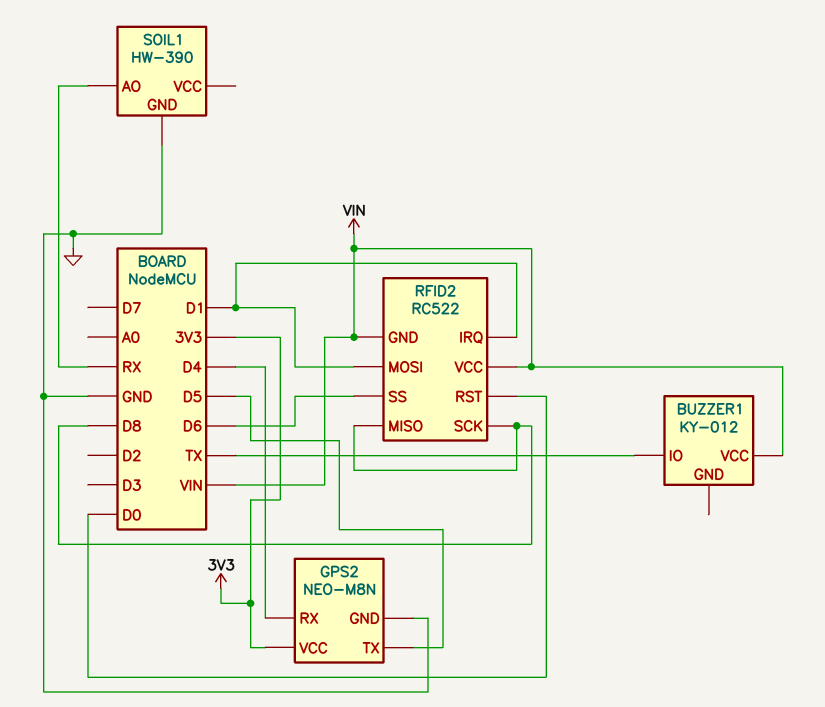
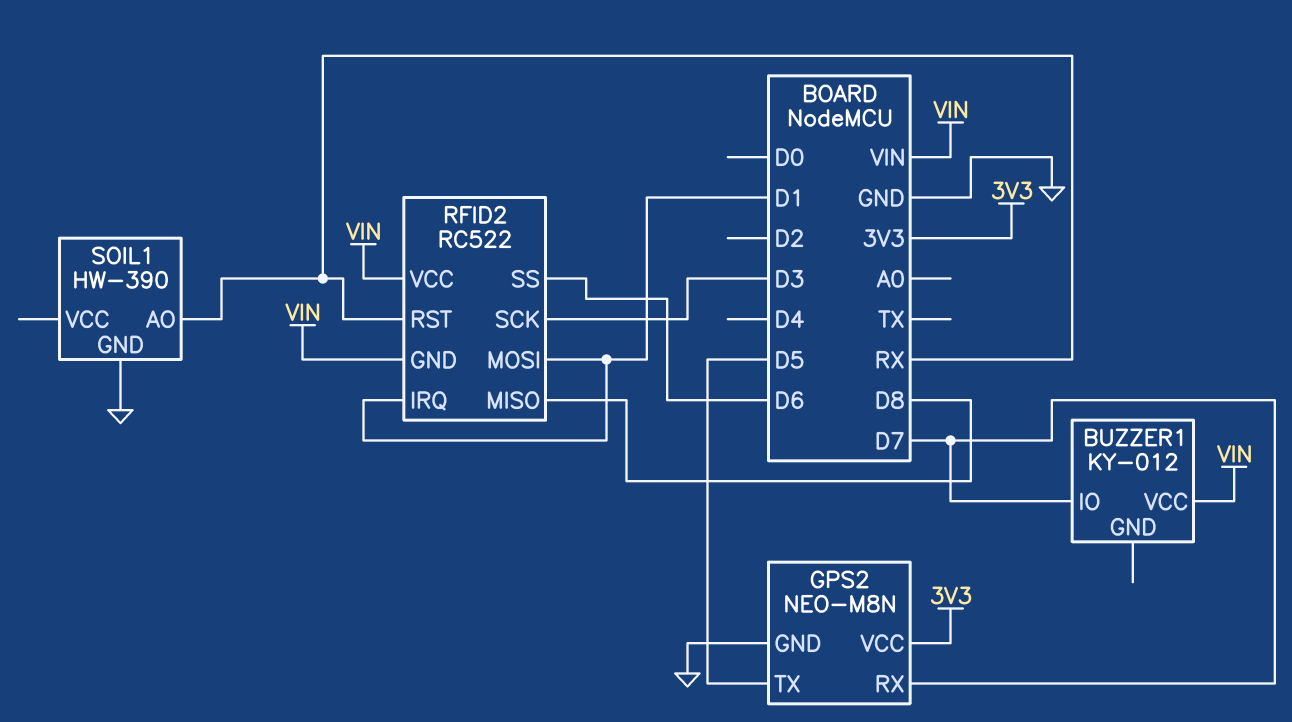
BUZZER1 pin IO: TX -> D7
GPS2 pin RX: D4 -> D7
RFID2 pin RST: D0 -> RX
RFID2 pin SCK: D8 -> D3

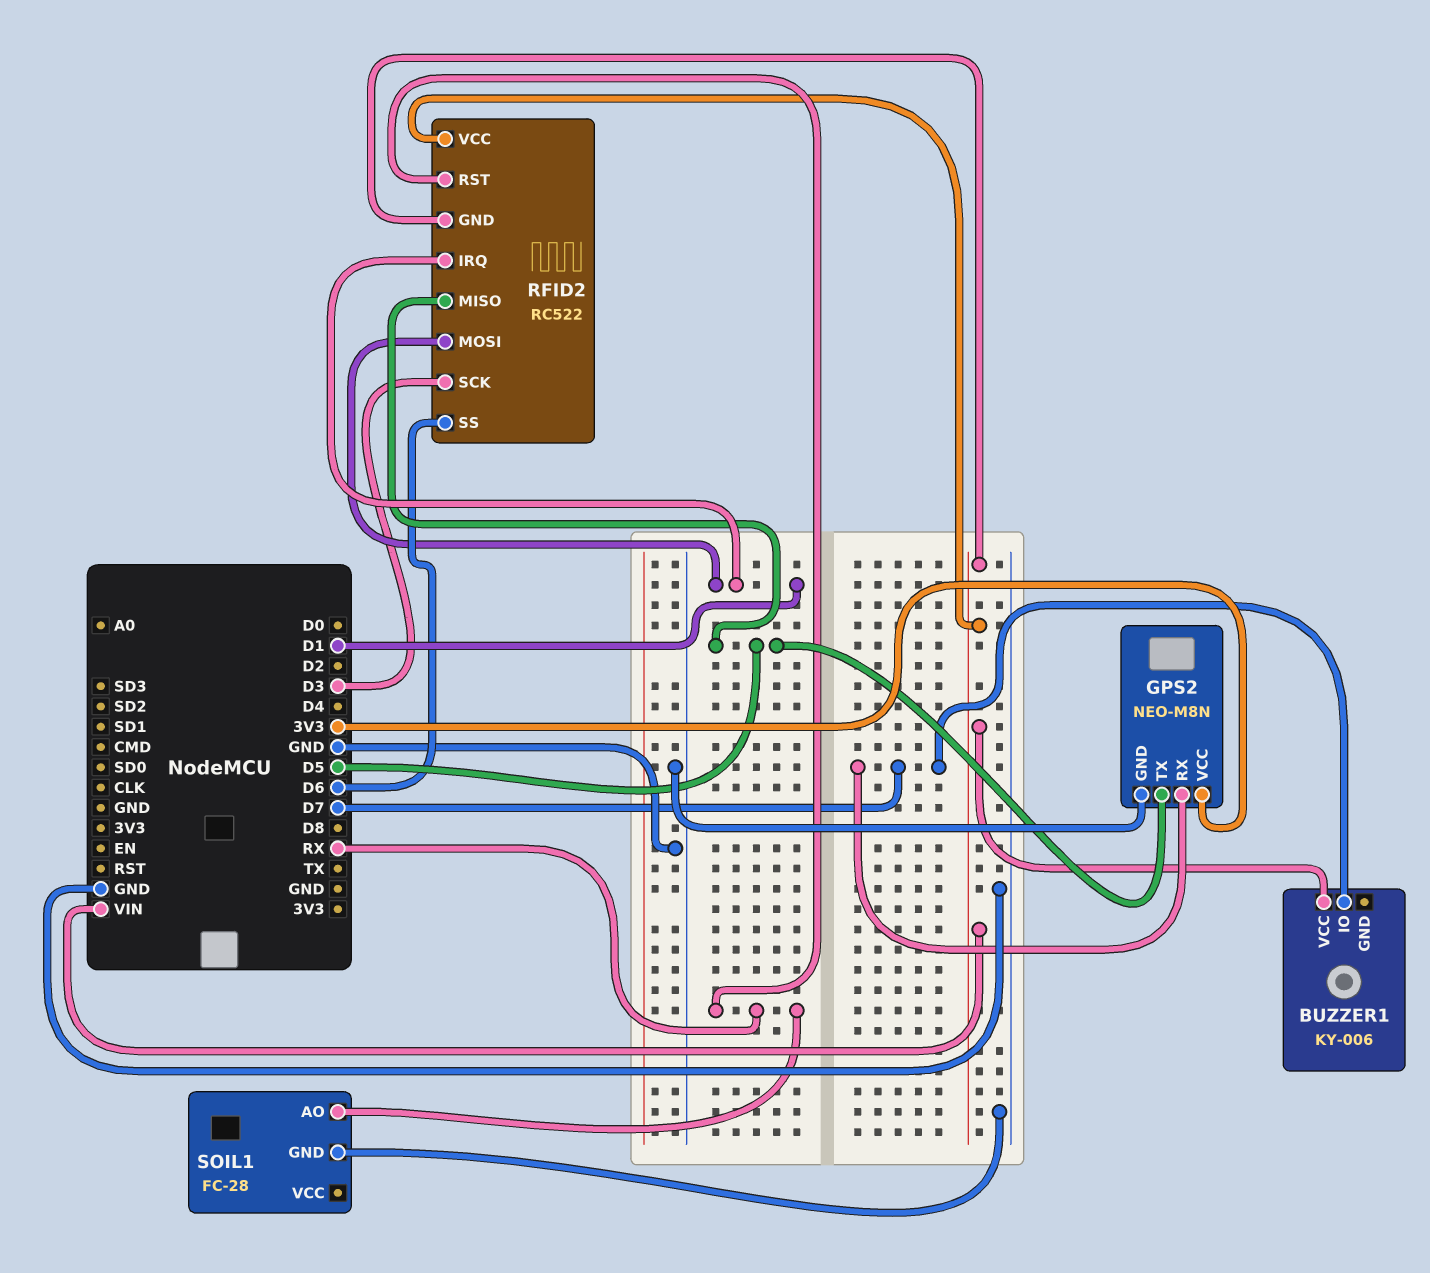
BUZZER1: KY-012 -> KY-006
RFID2 pin MISO: D8 -> D5
SOIL1: HW-390 -> FC-28

